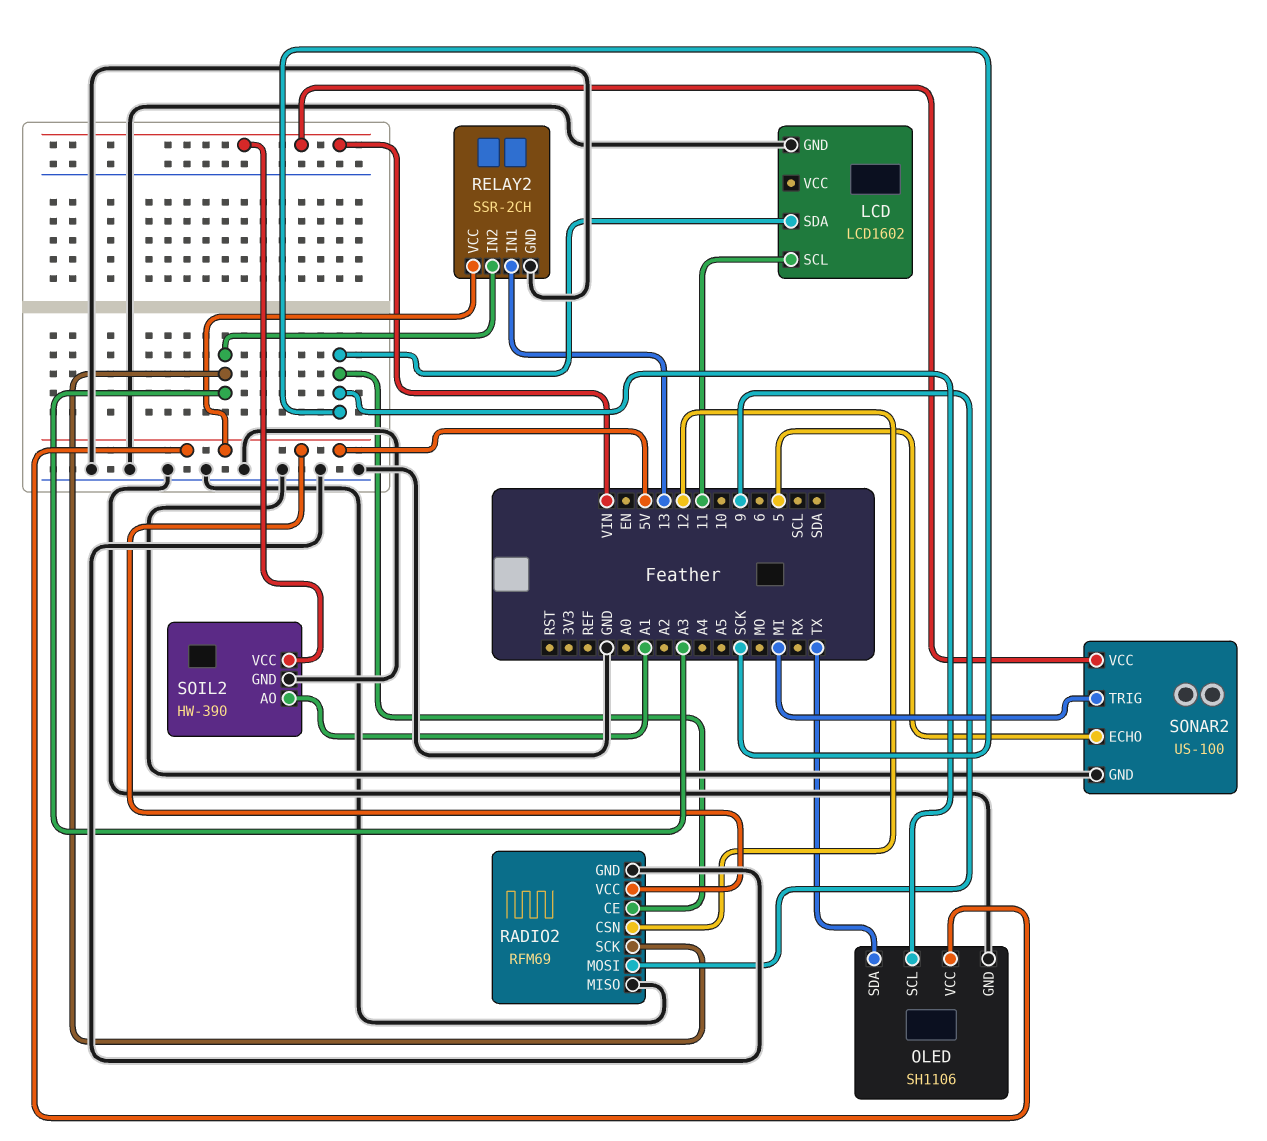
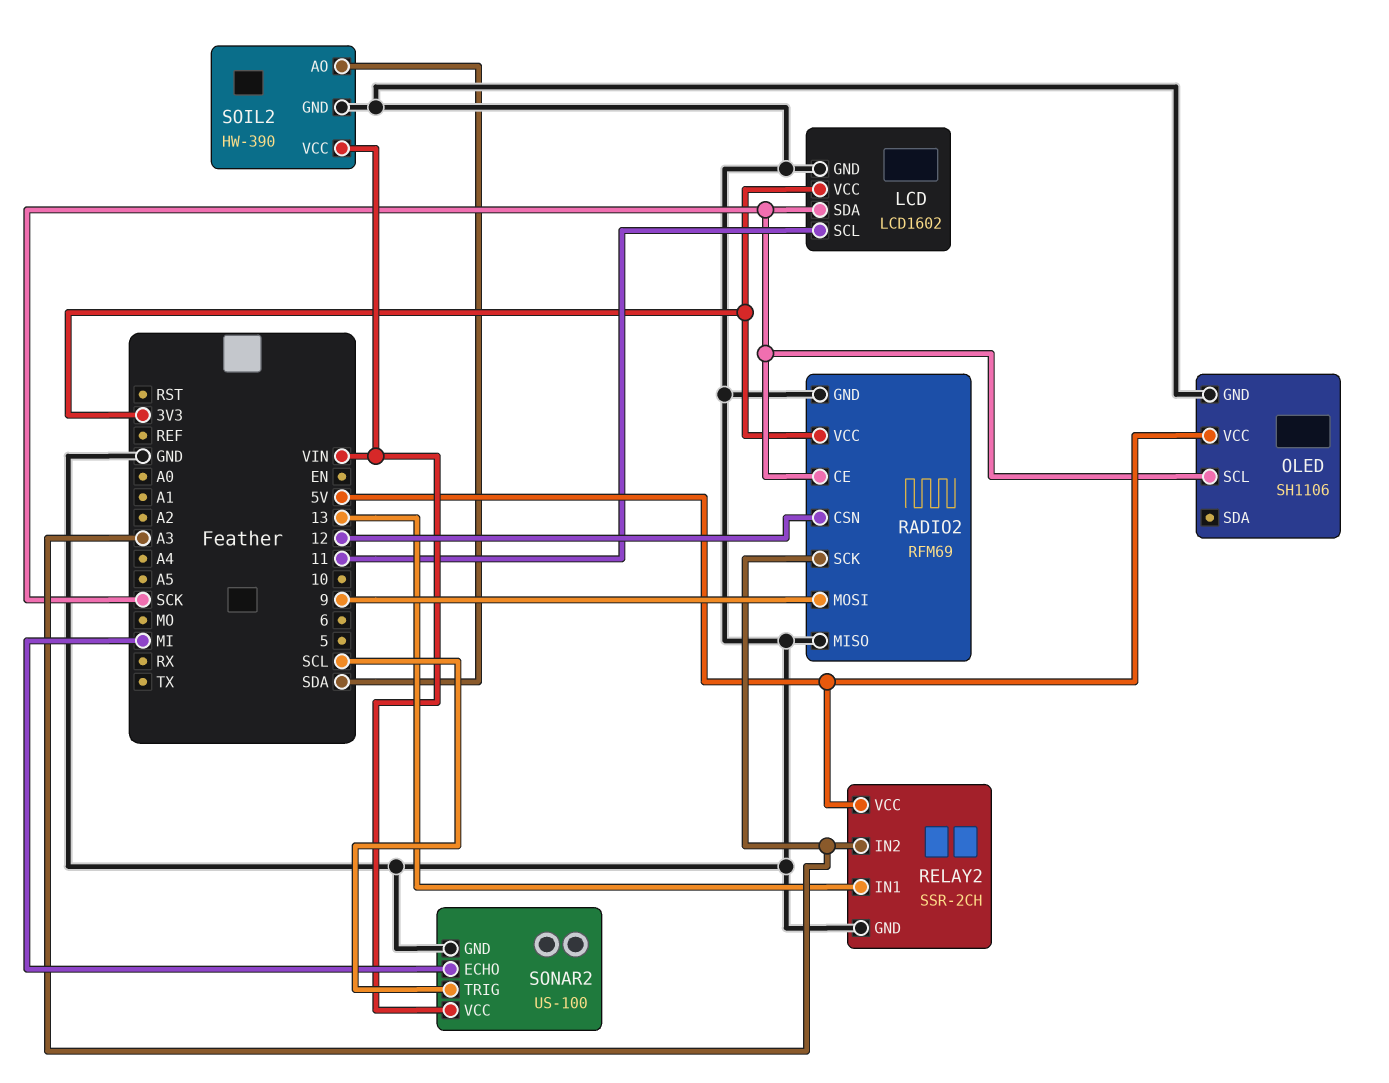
LCD pin VCC: none -> 3V3
OLED pin SDA: TX -> none
RADIO2 pin VCC: 5V -> 3V3
SOIL2 pin AO: A1 -> SDA
SONAR2 pin ECHO: 5 -> MI
SONAR2 pin TRIG: MI -> SCL

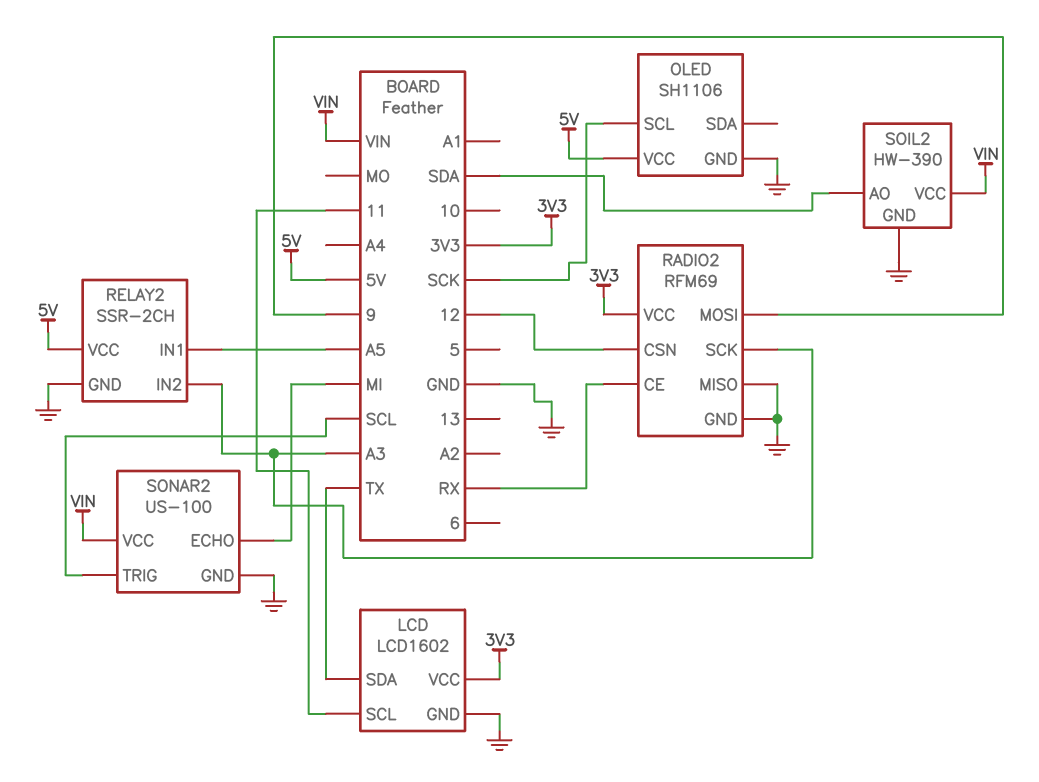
LCD pin SDA: SCK -> TX
RADIO2 pin CE: SCK -> RX
RELAY2 pin IN1: 13 -> A5

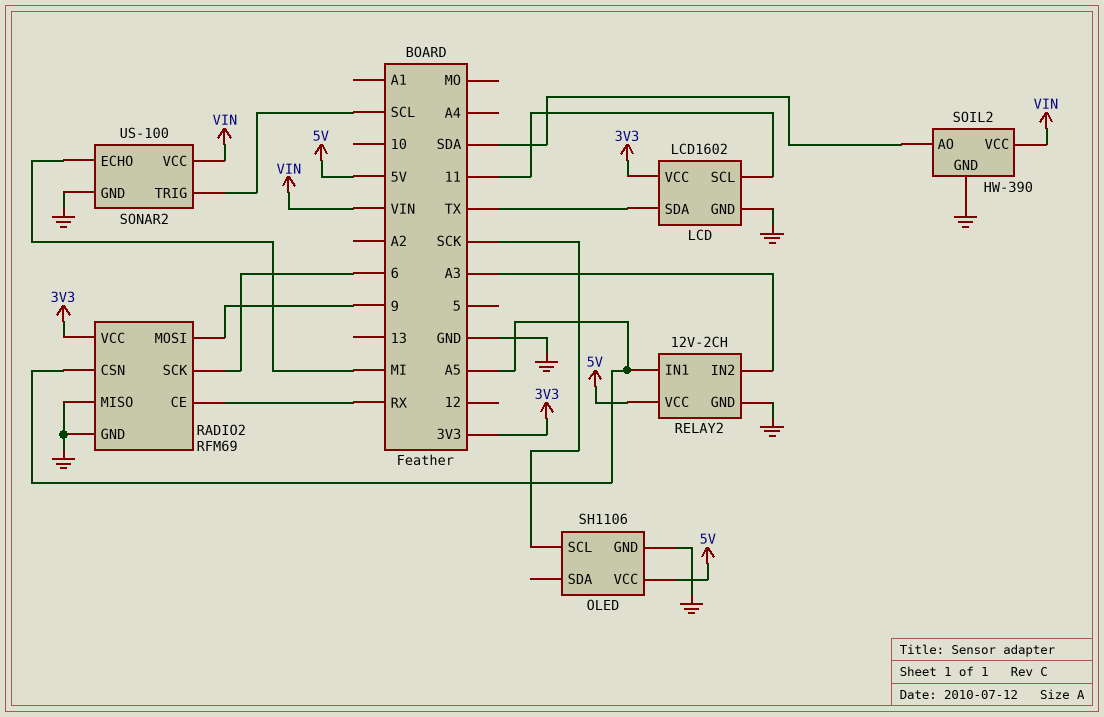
RADIO2 pin CSN: 12 -> A5
RADIO2 pin SCK: A3 -> 6
RELAY2: SSR-2CH -> 12V-2CH

